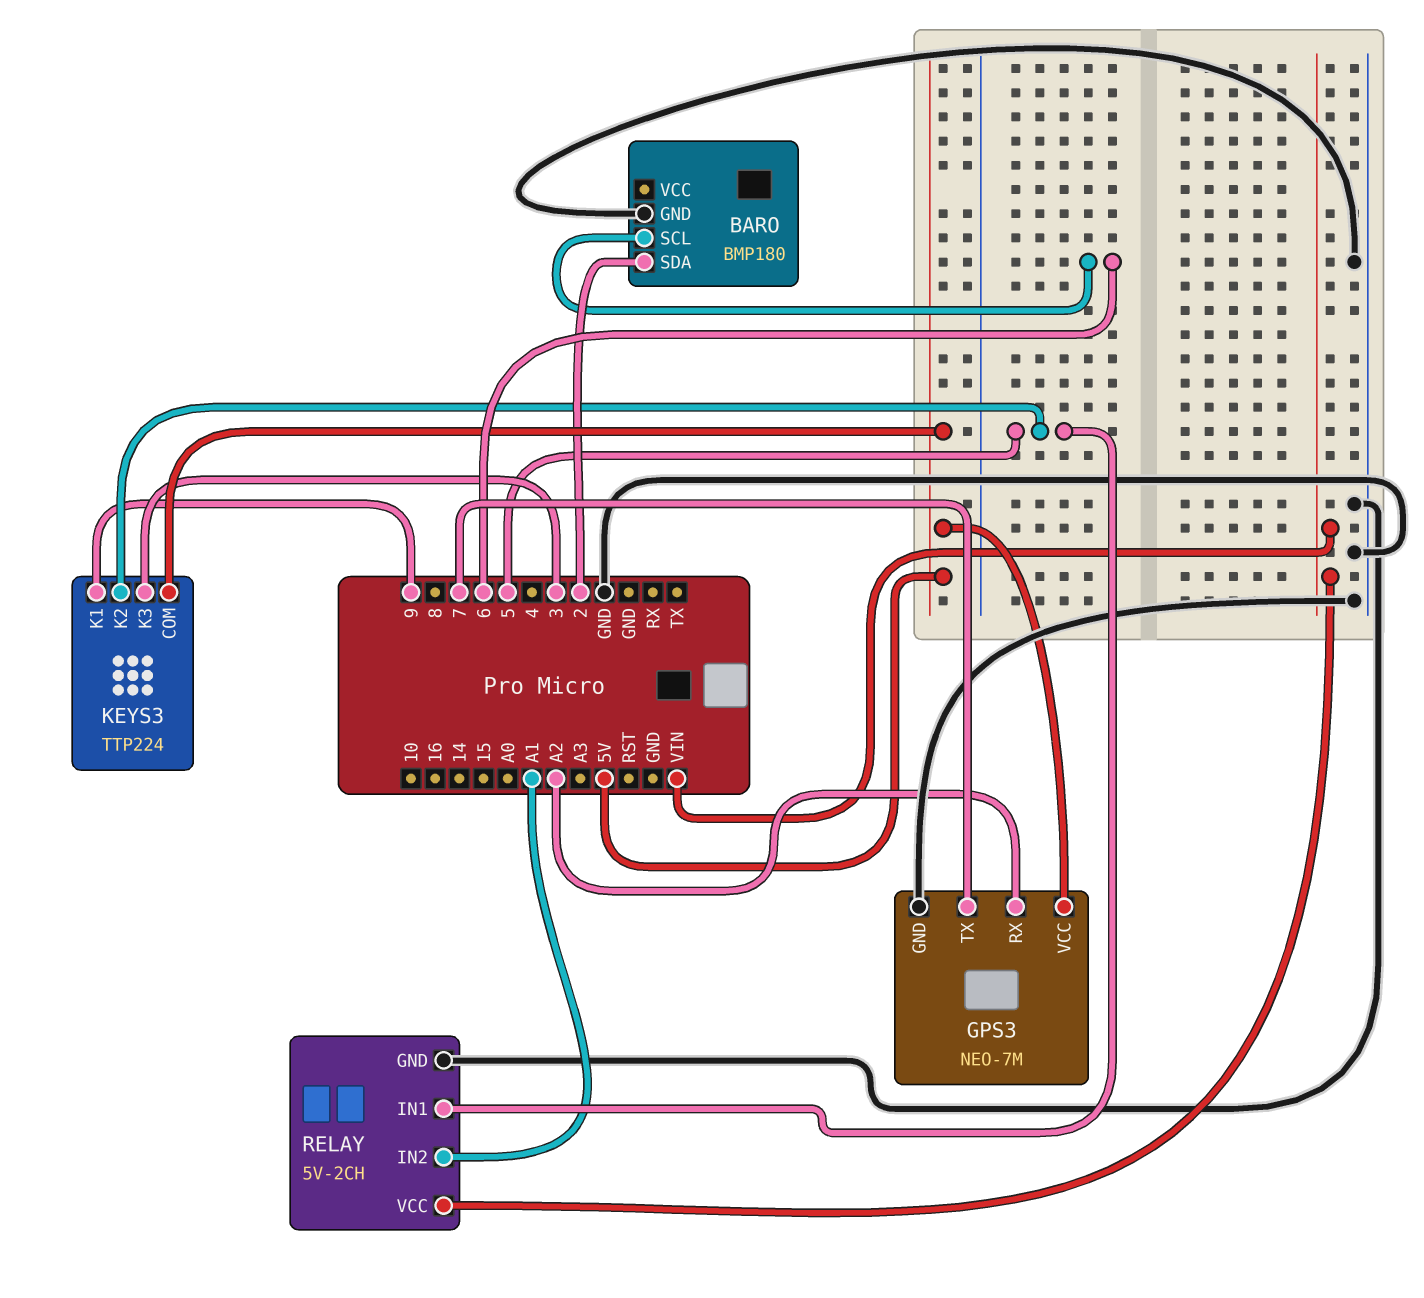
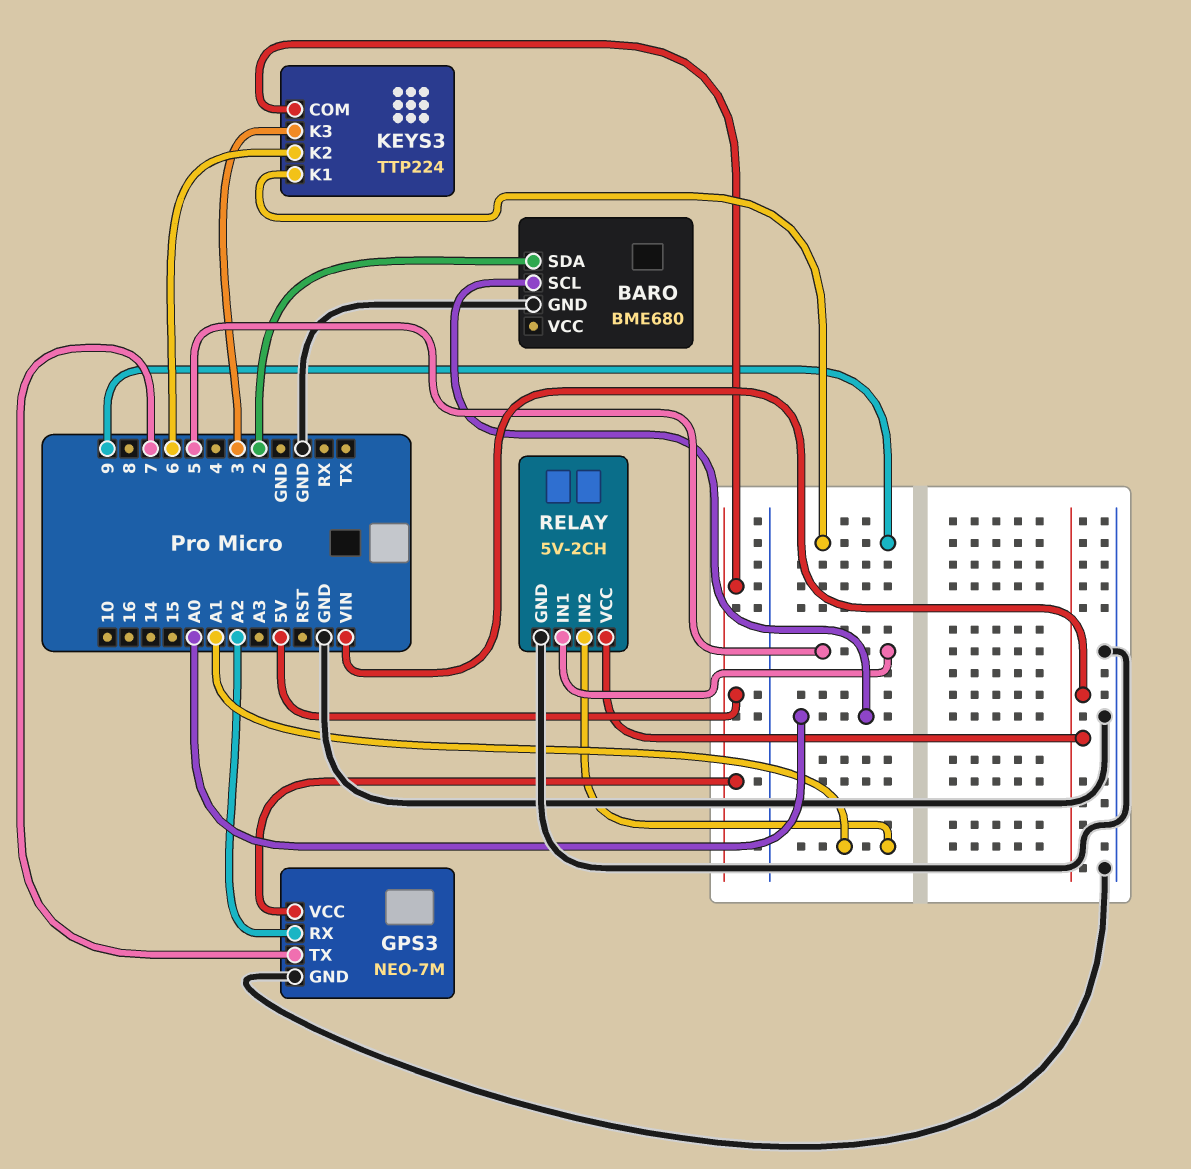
BARO: BMP180 -> BME680
BARO pin SCL: 6 -> A0
KEYS3 pin K2: 5 -> 6

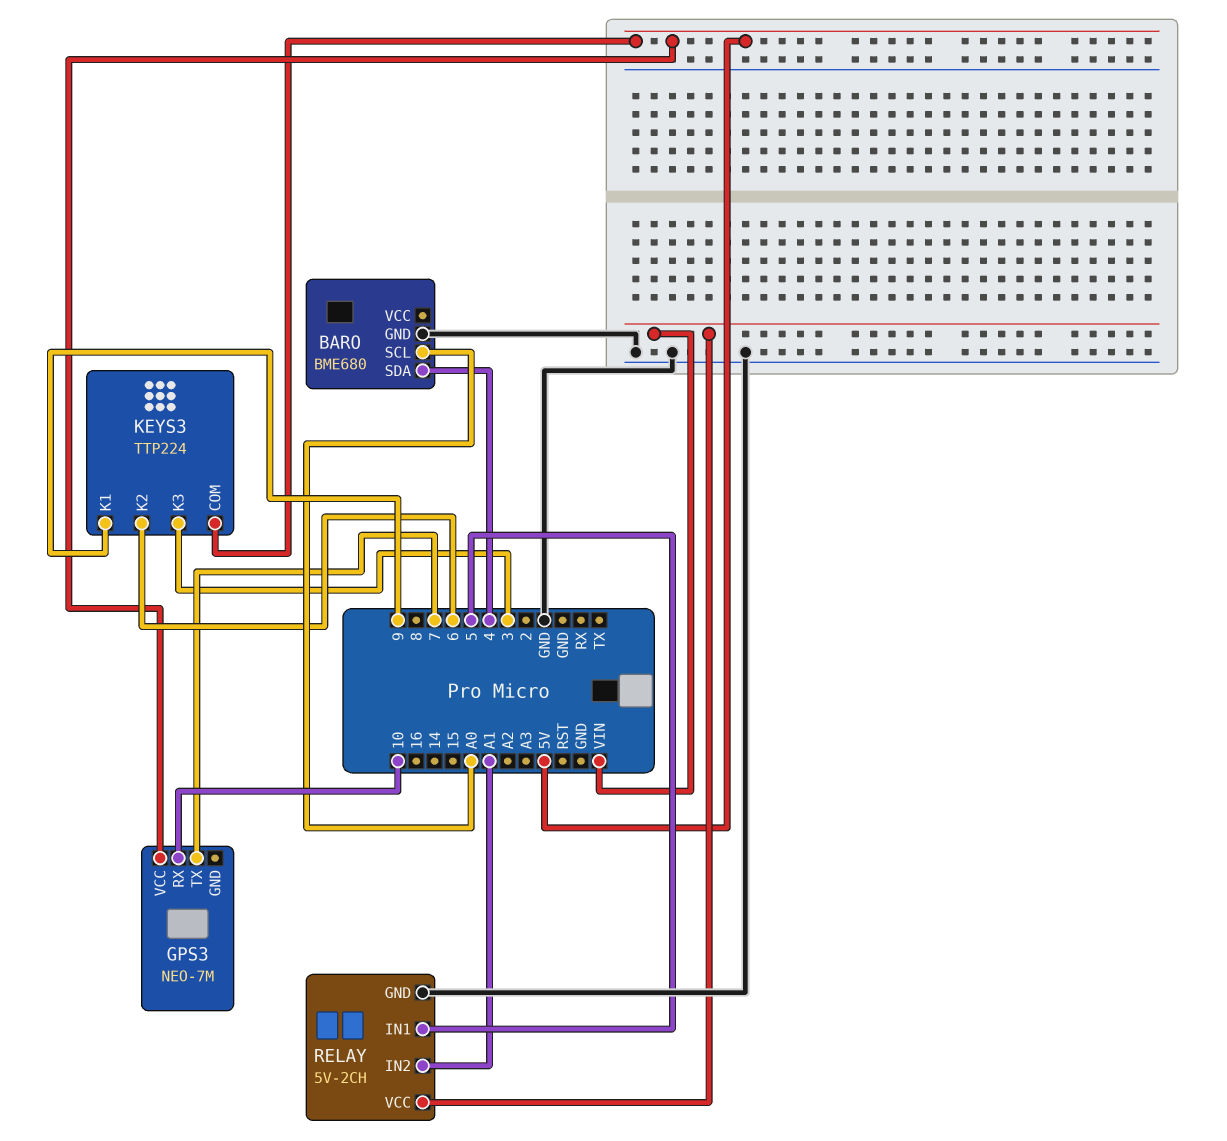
BARO pin SDA: 2 -> 4
GPS3 pin GND: GND -> none
GPS3 pin RX: A2 -> 10

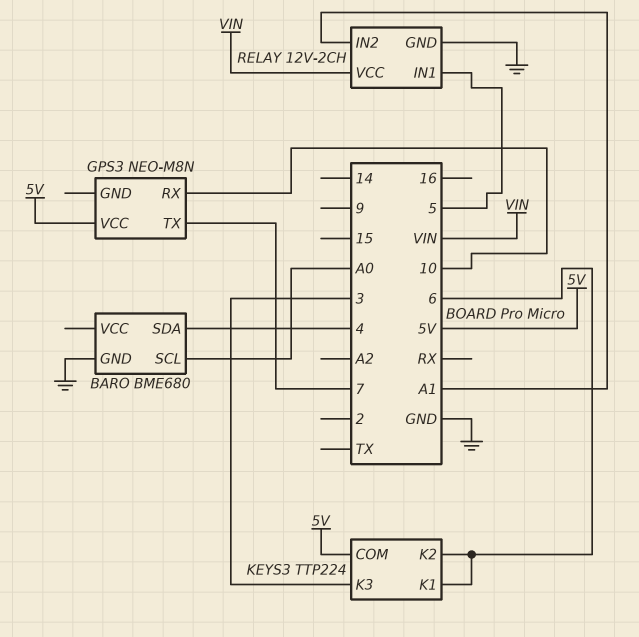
GPS3: NEO-7M -> NEO-M8N
KEYS3 pin K1: 9 -> 6
RELAY: 5V-2CH -> 12V-2CH

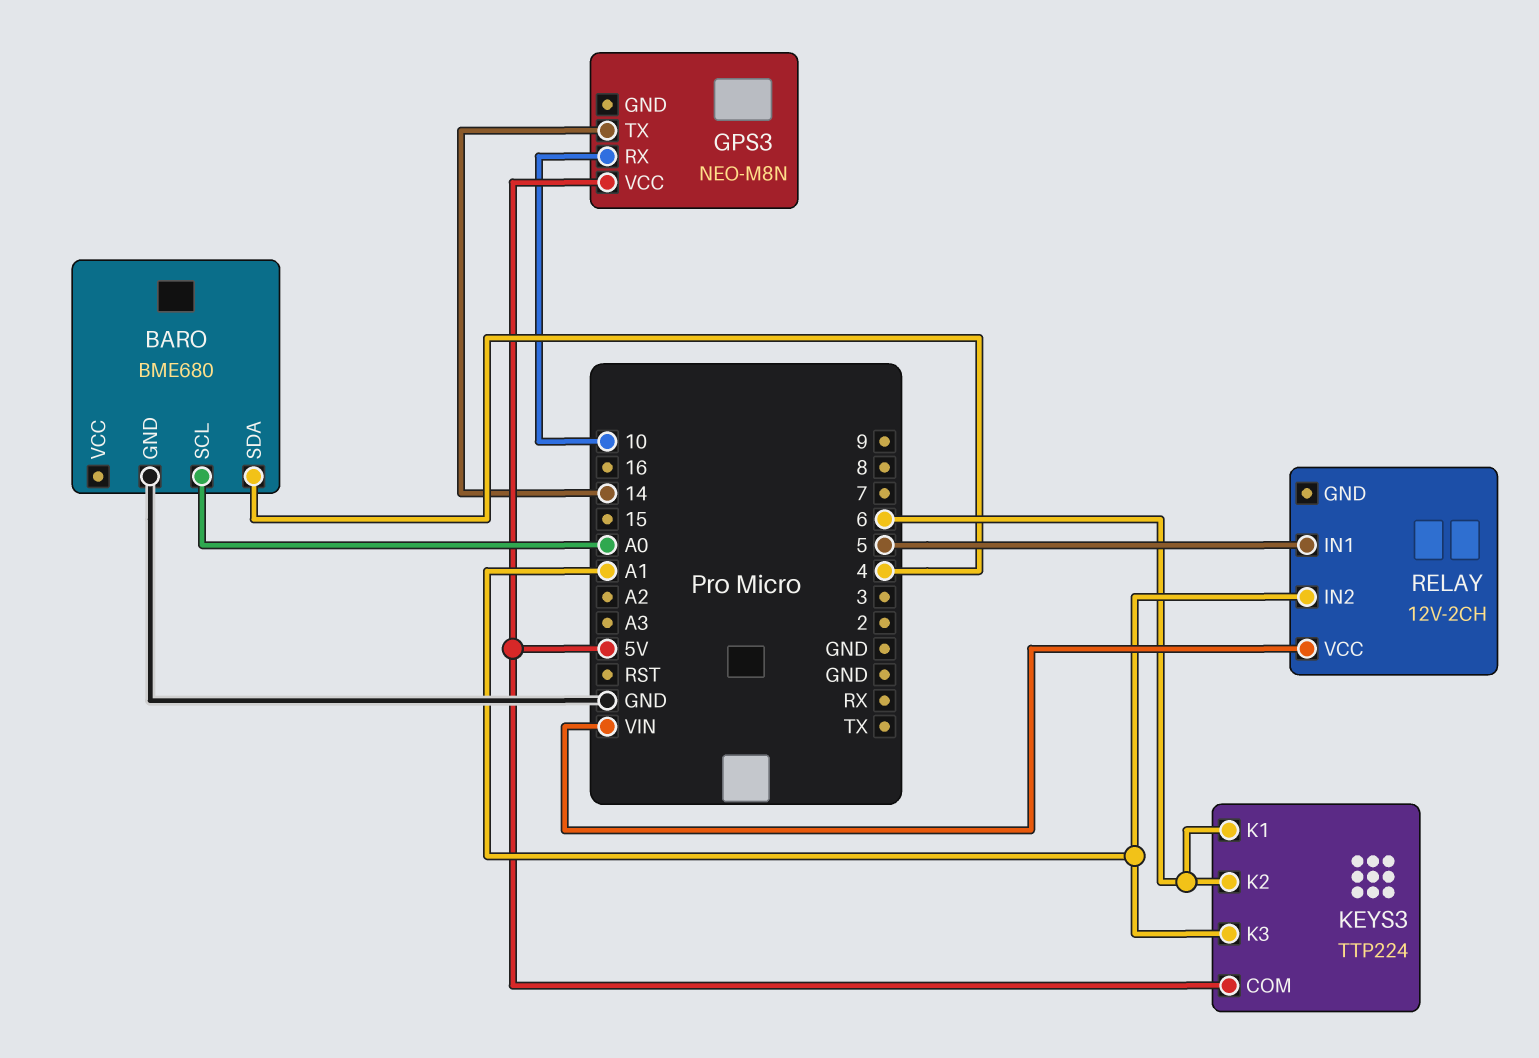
GPS3 pin TX: 7 -> 14
KEYS3 pin K3: 3 -> A1
RELAY pin GND: GND -> none

